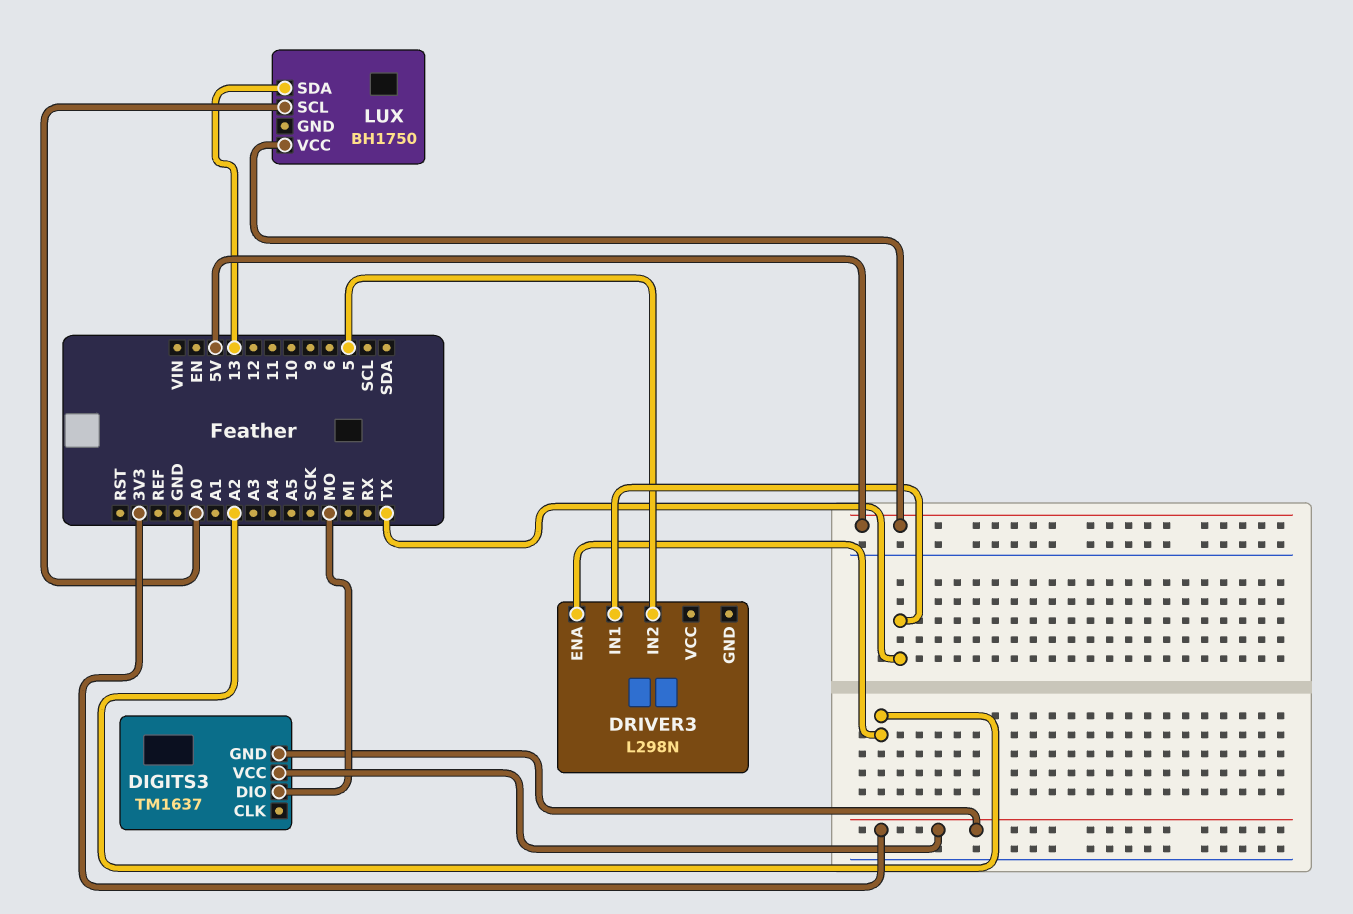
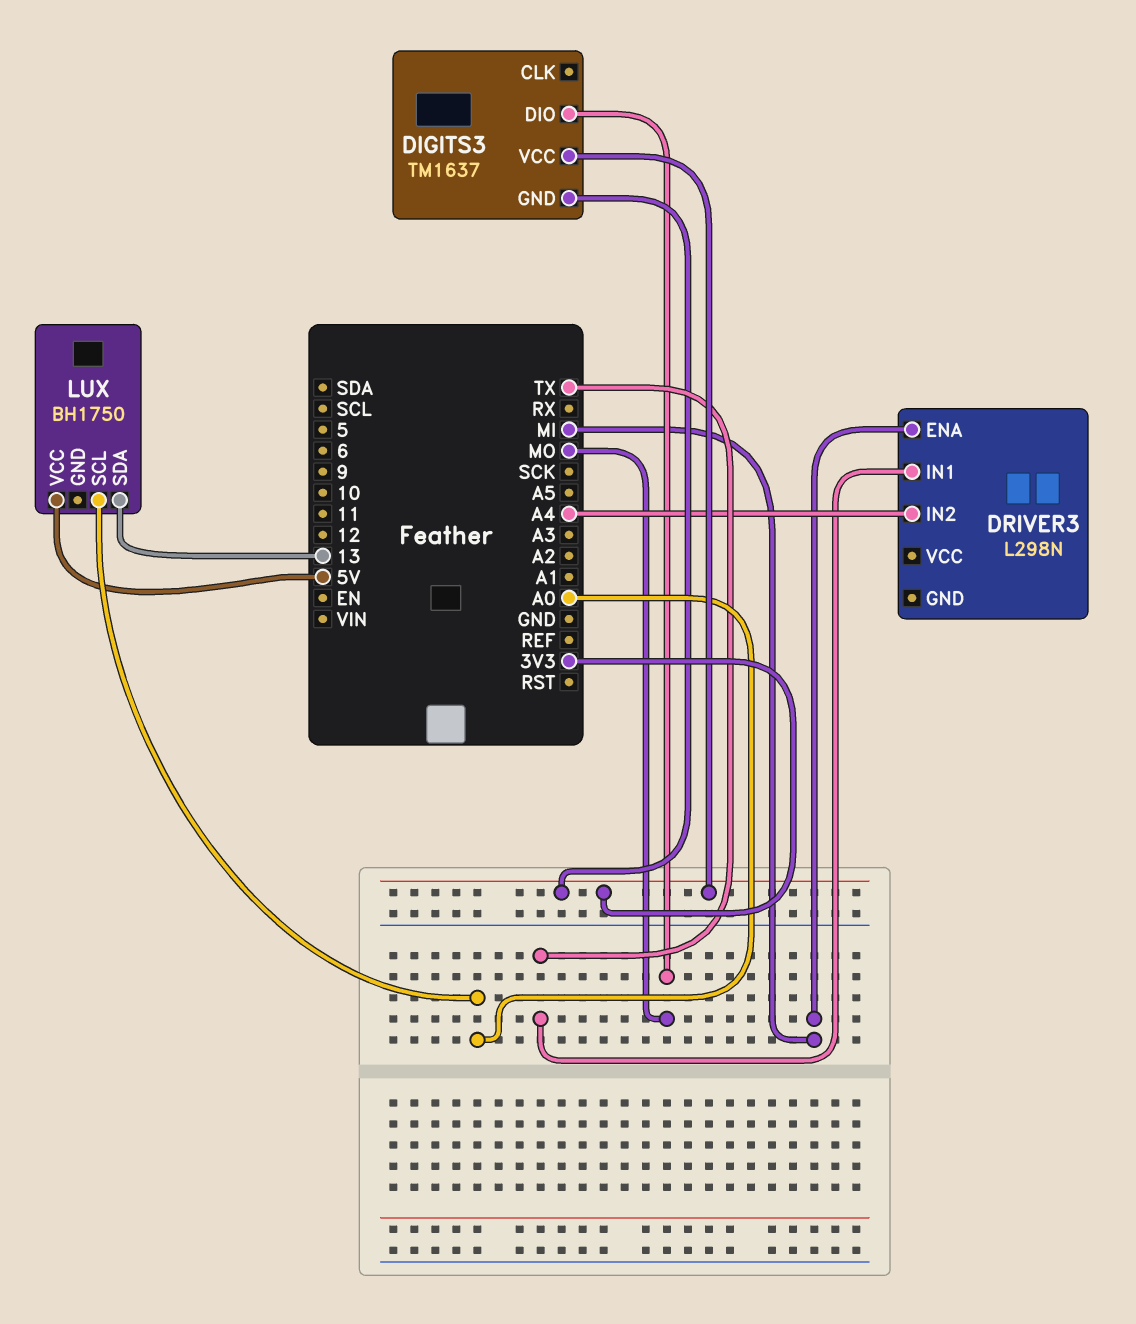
DRIVER3 pin ENA: A2 -> MI
DRIVER3 pin IN2: 5 -> A4

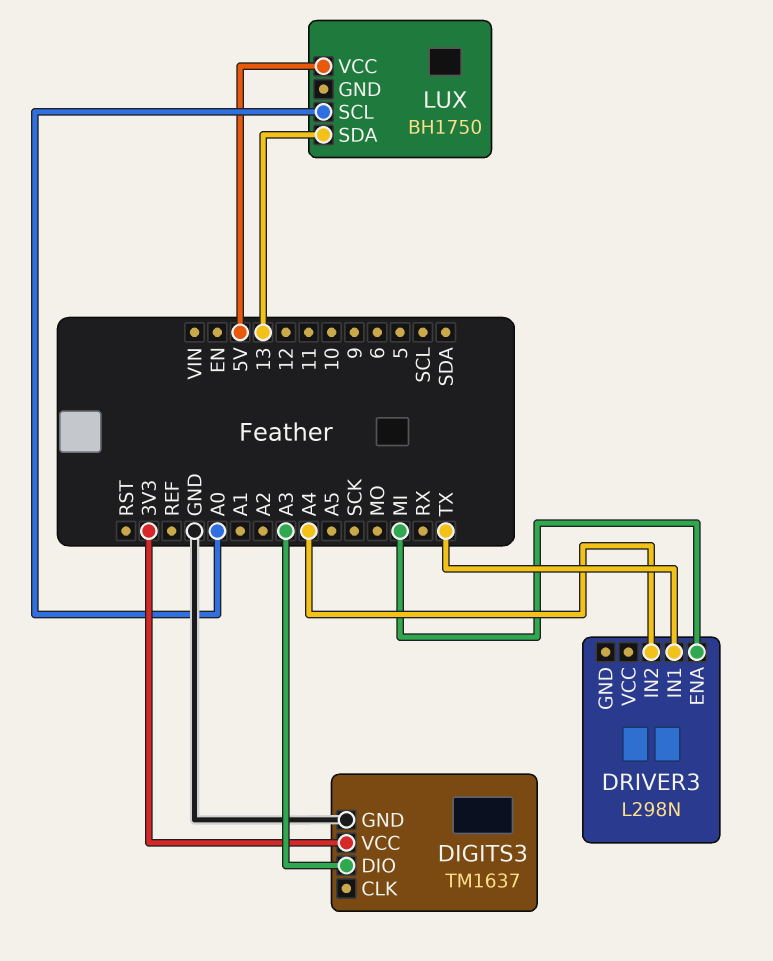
DIGITS3 pin DIO: MO -> A3
DIGITS3 pin GND: 3V3 -> GND

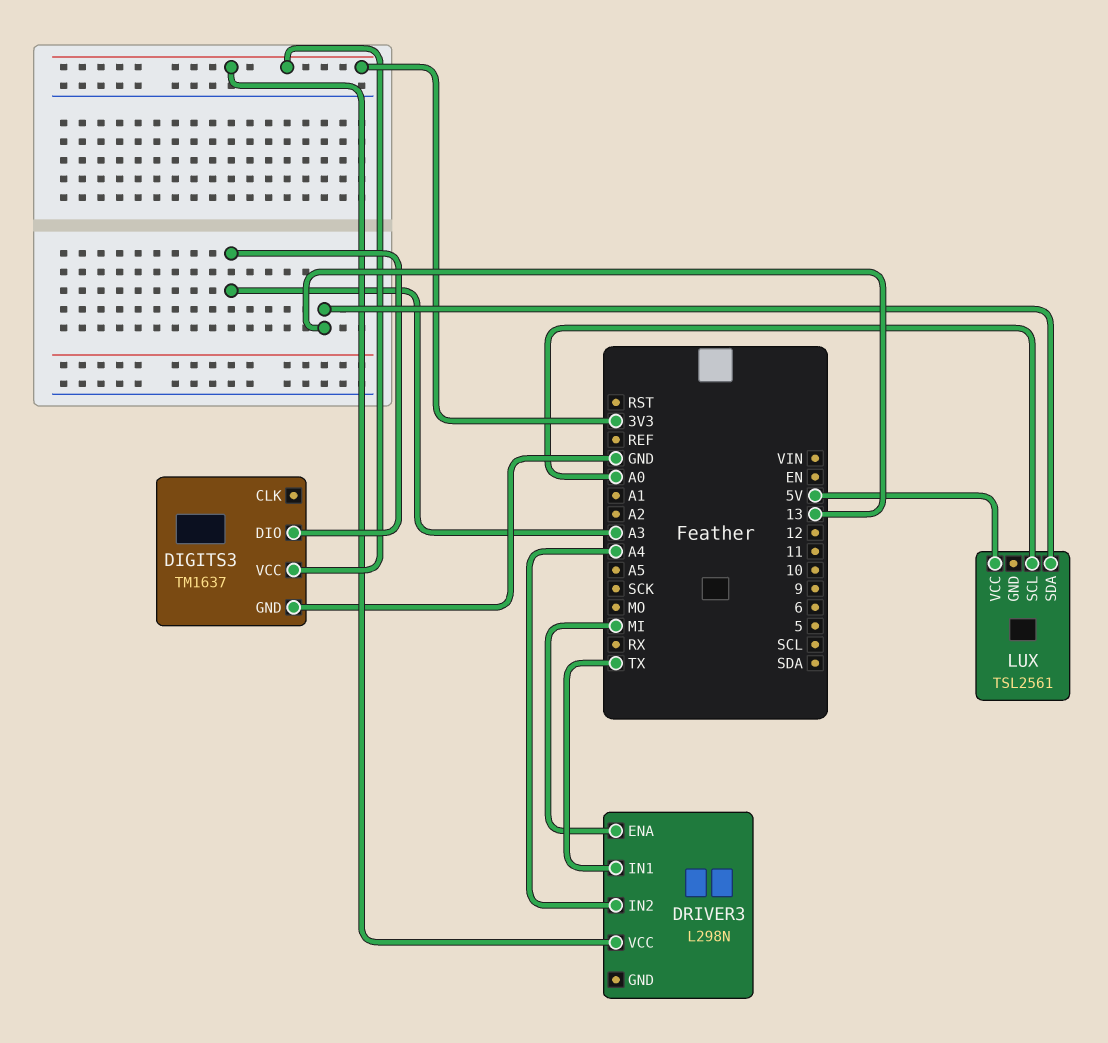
DRIVER3 pin VCC: none -> 3V3
LUX: BH1750 -> TSL2561

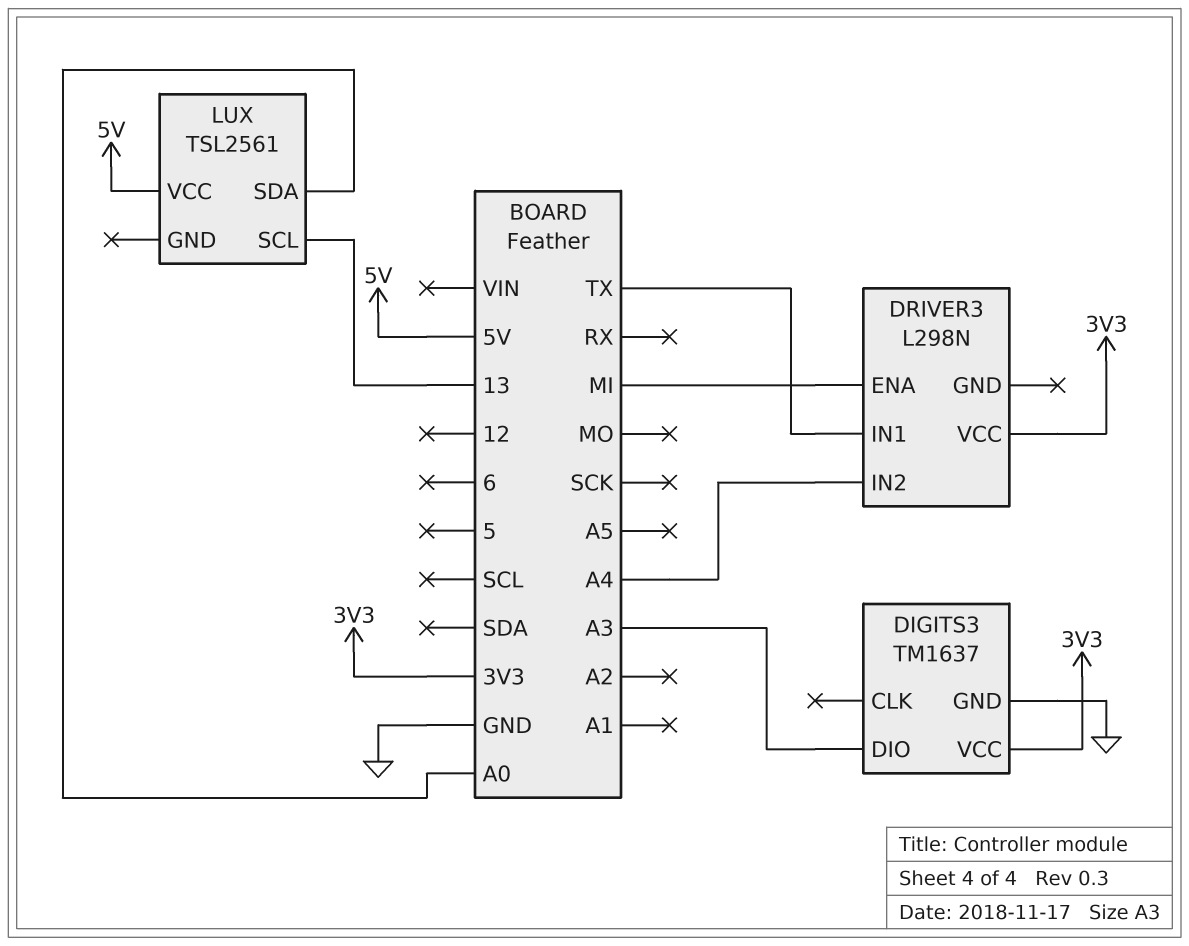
LUX pin SCL: A0 -> 13
LUX pin SDA: 13 -> A0

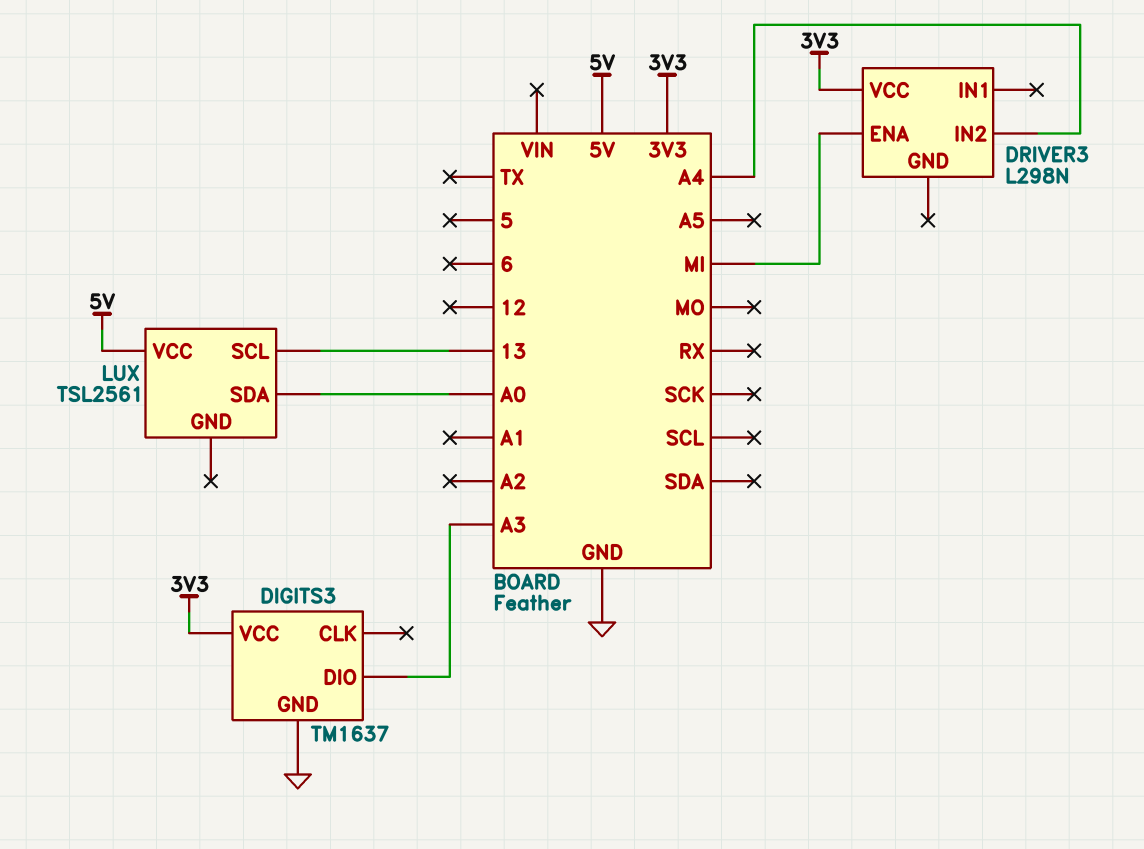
DRIVER3 pin IN1: TX -> none

